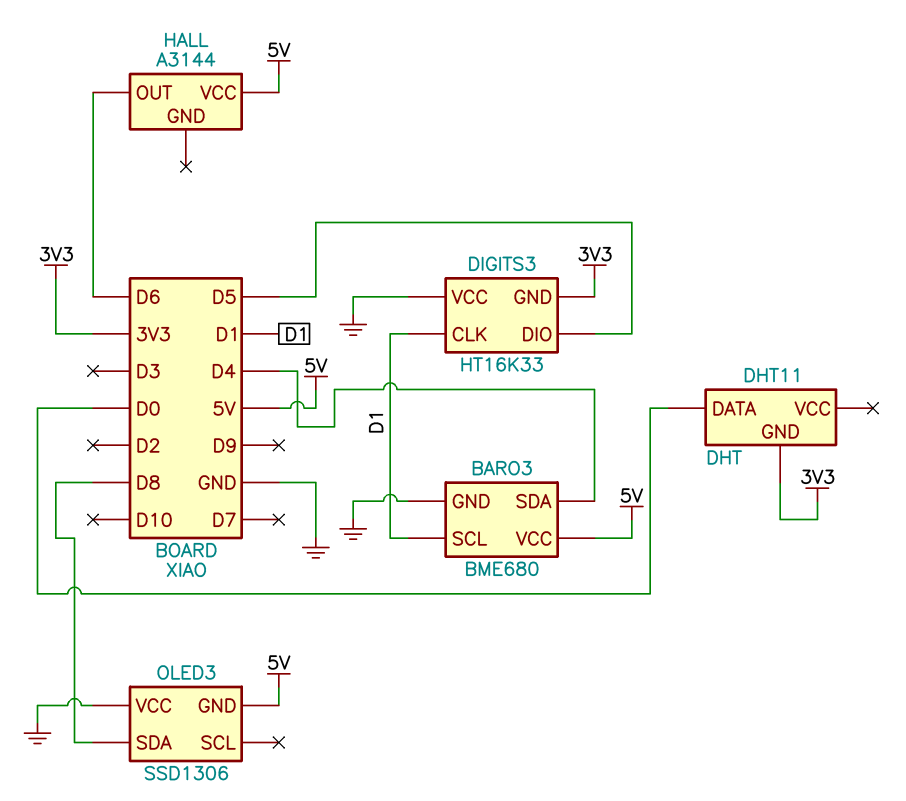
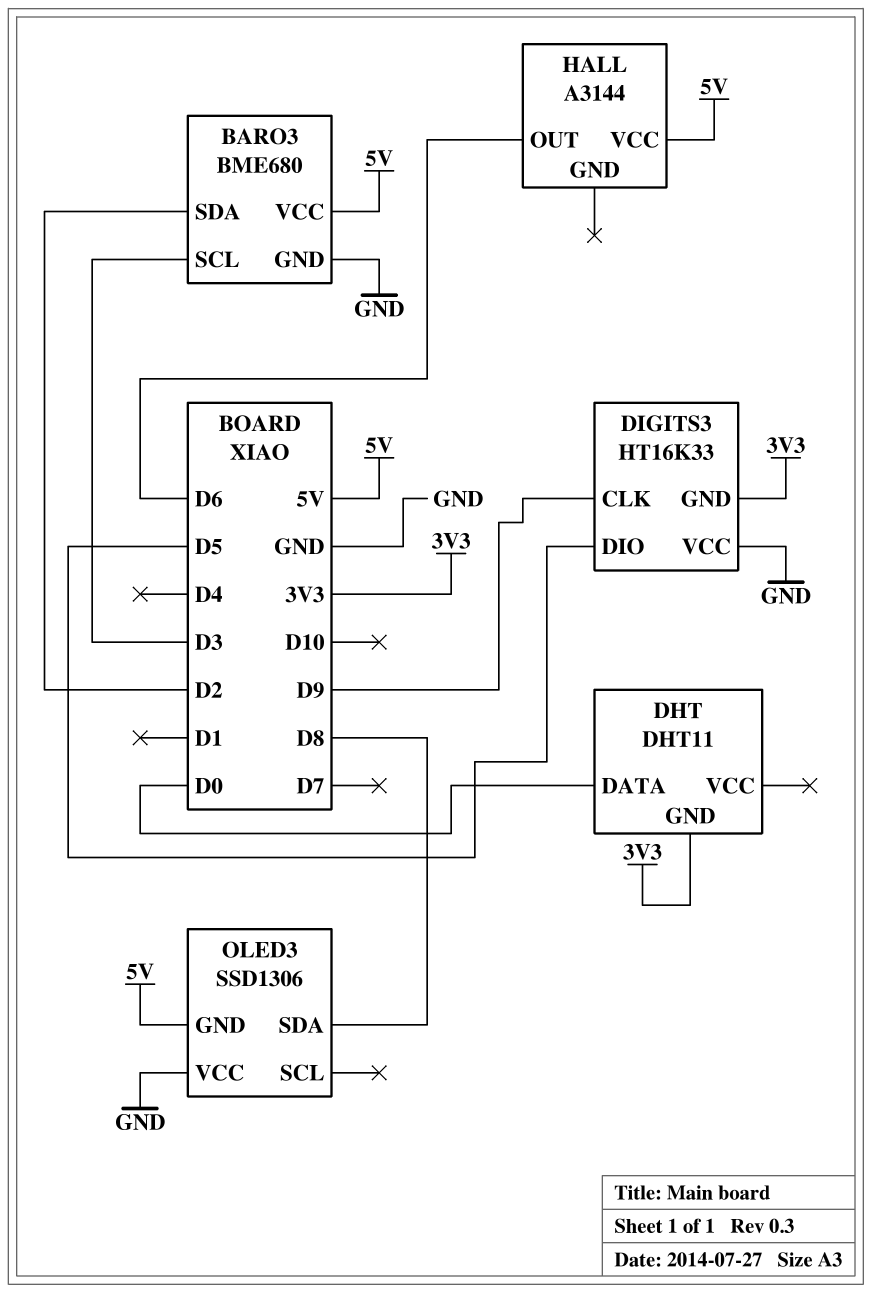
BARO3 pin SCL: D1 -> D3
BARO3 pin SDA: D4 -> D2
DIGITS3 pin CLK: D1 -> D9

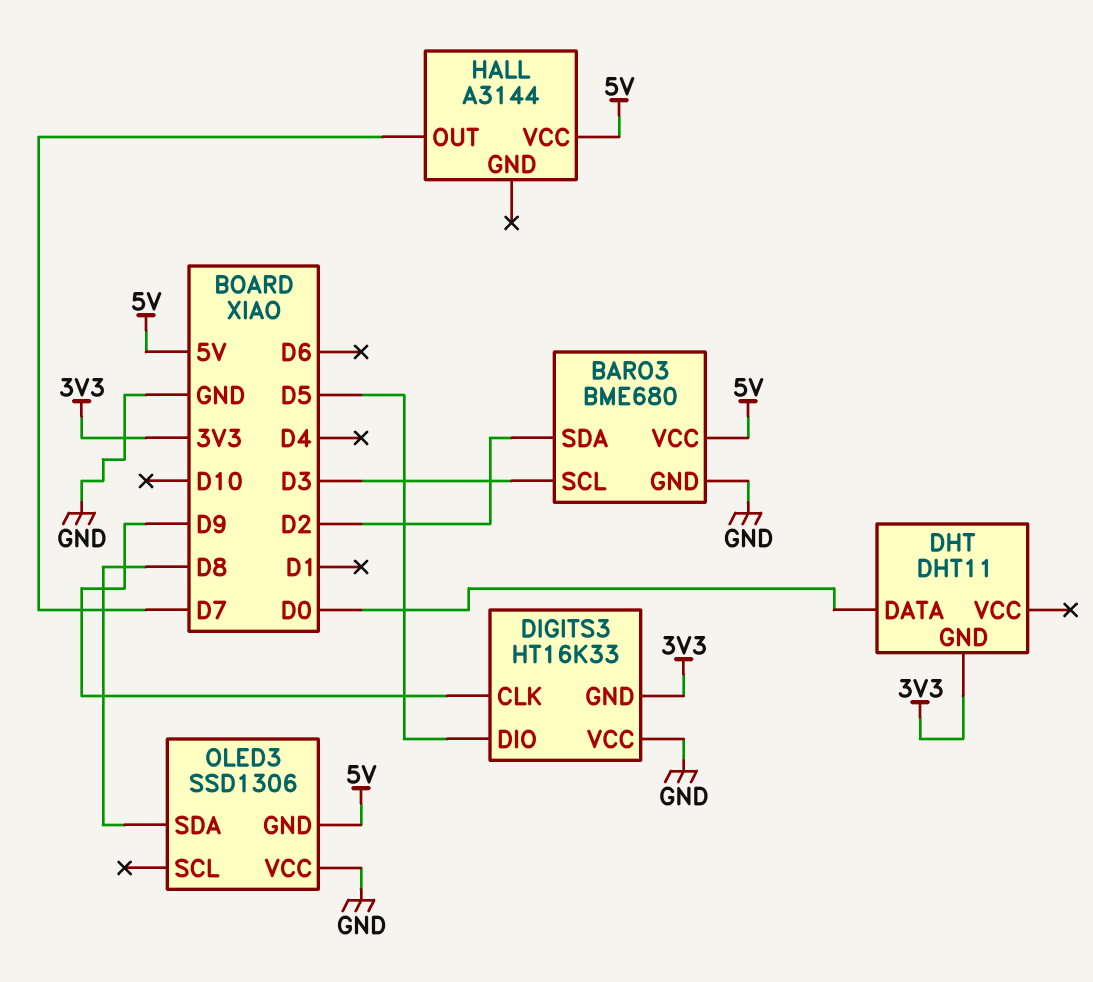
HALL pin OUT: D6 -> D7

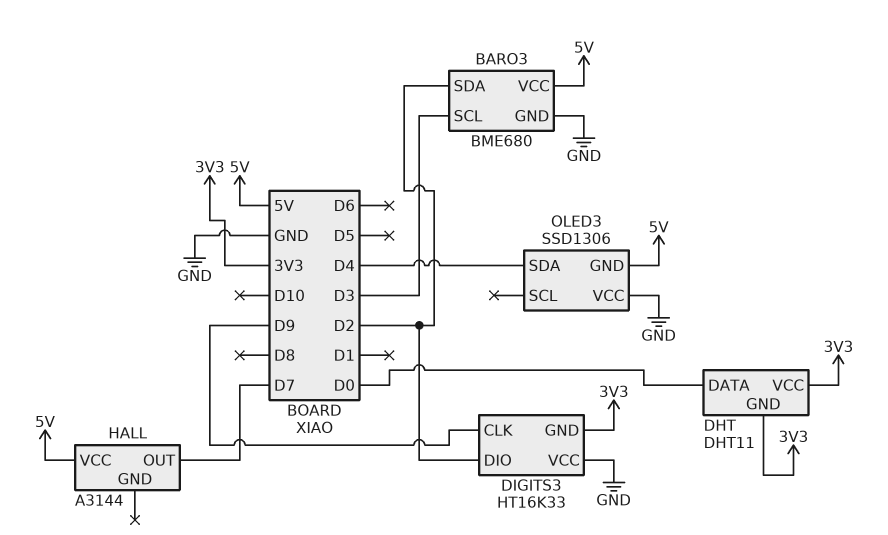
DHT pin VCC: none -> 3V3
DIGITS3 pin DIO: D5 -> D2
OLED3 pin SDA: D8 -> D4

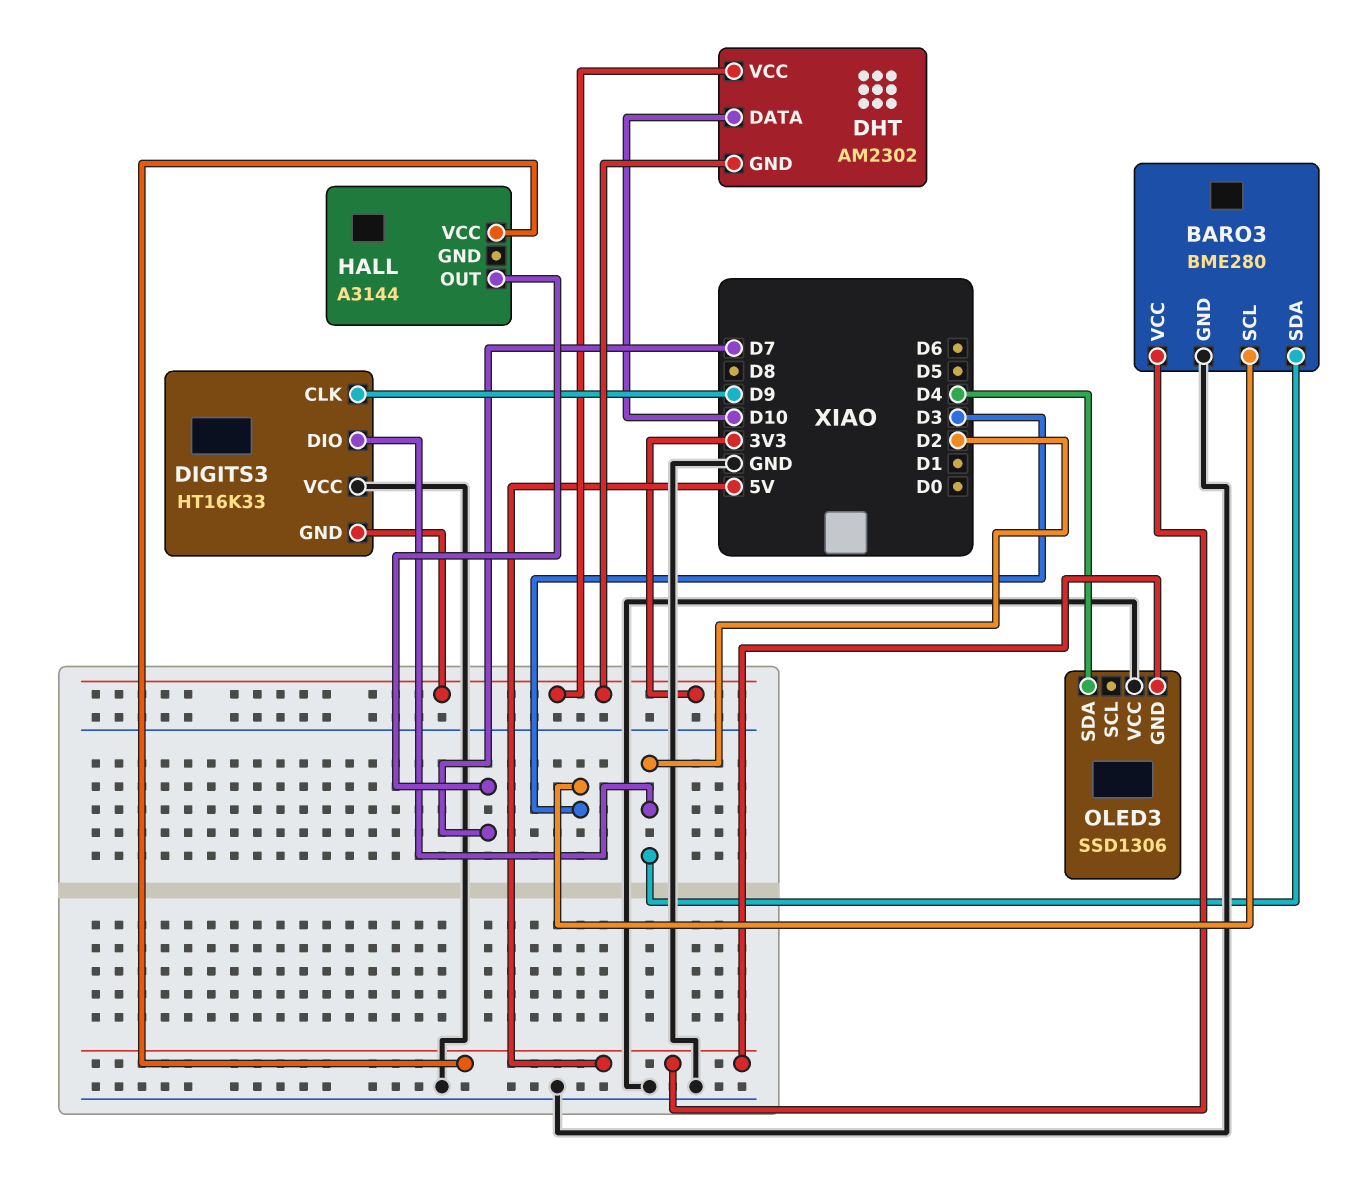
BARO3: BME680 -> BME280
DHT: DHT11 -> AM2302
DHT pin DATA: D0 -> D10

